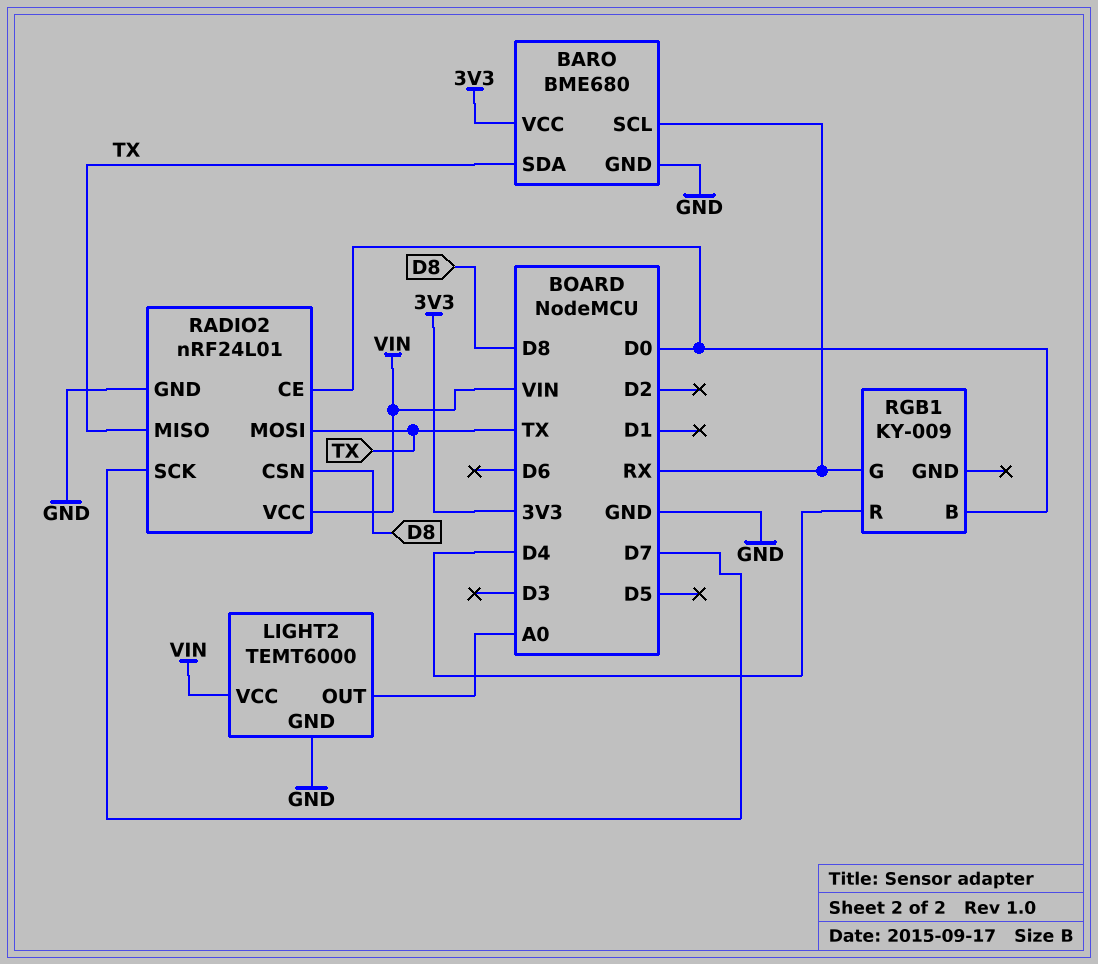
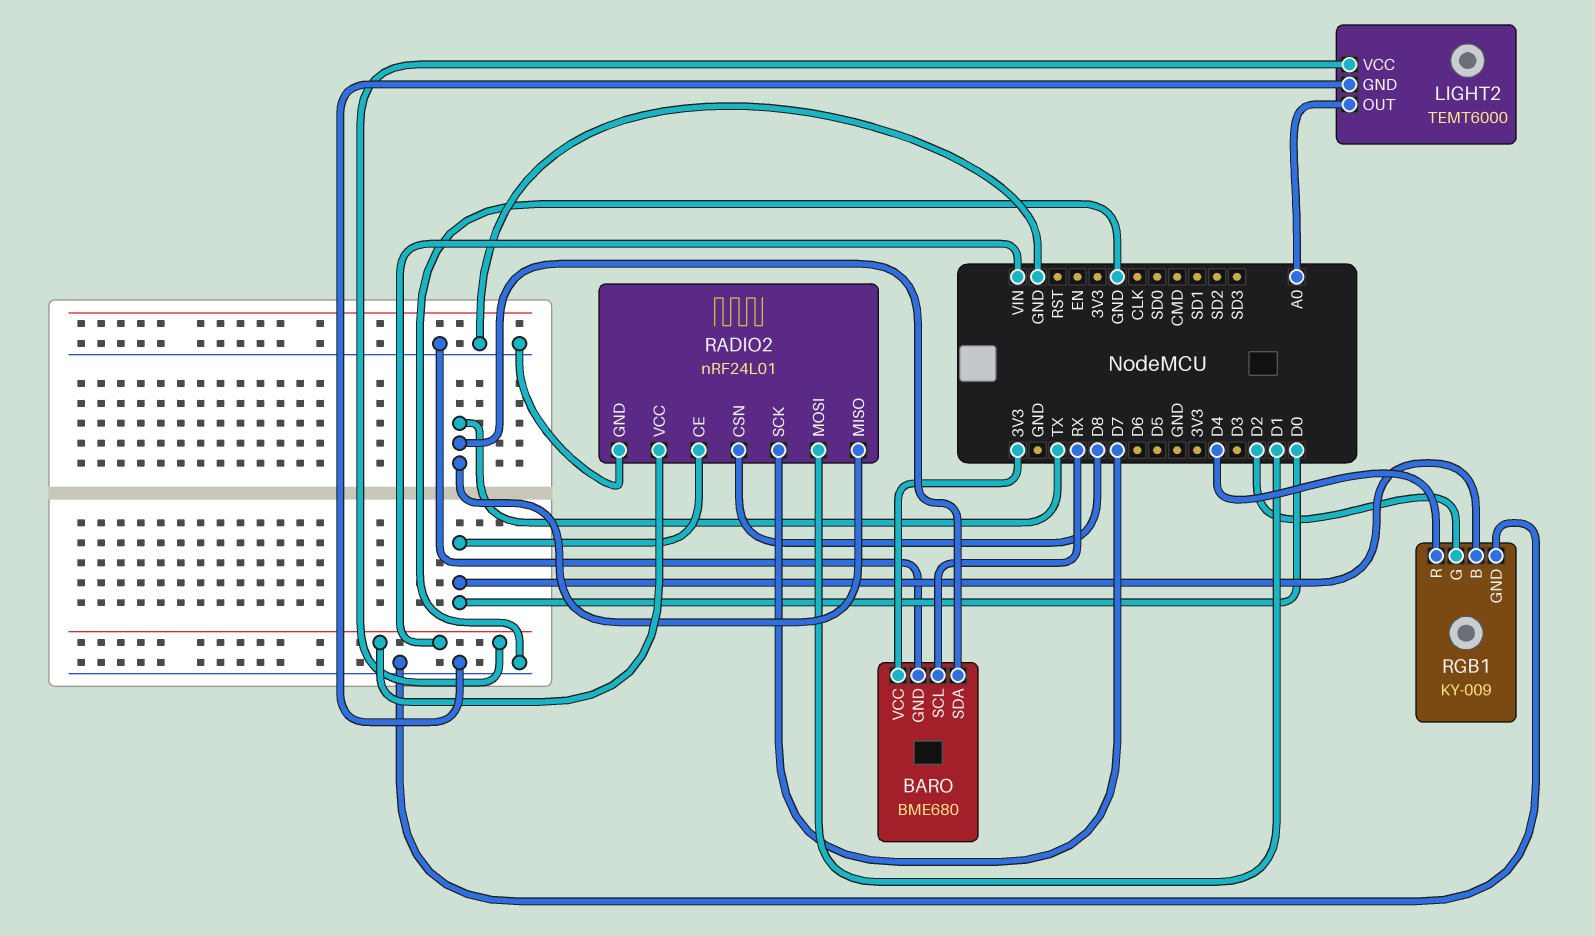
RADIO2 pin MOSI: TX -> D1
RGB1 pin G: RX -> D2
RGB1 pin GND: none -> GND

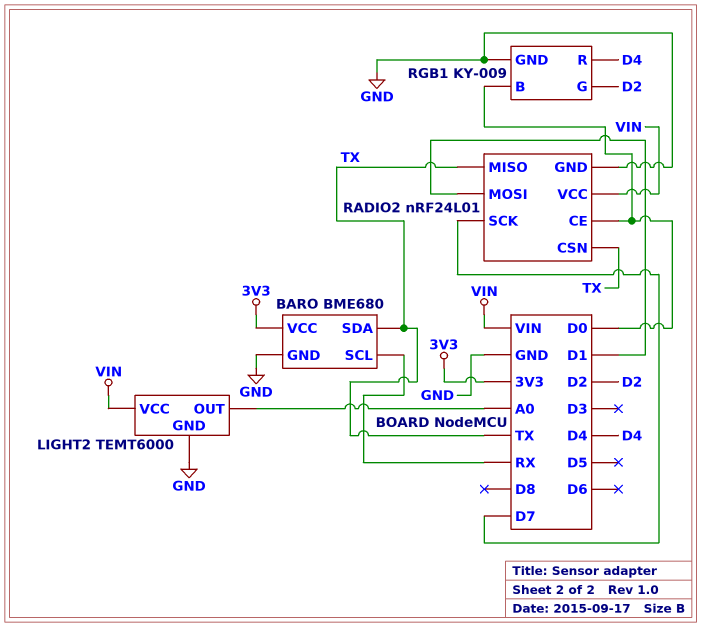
RADIO2 pin CSN: D8 -> TX

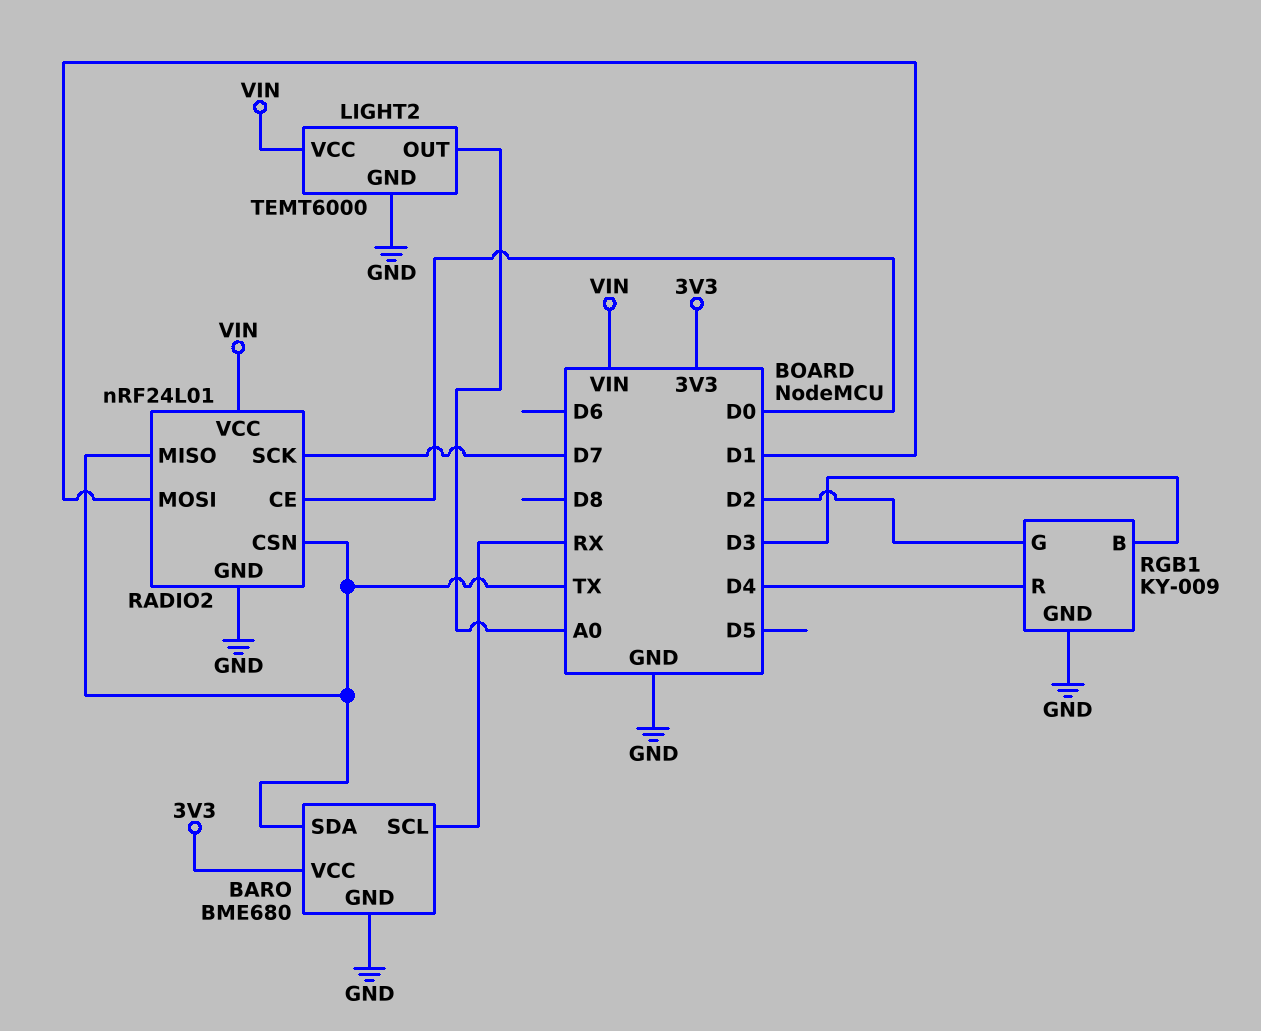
RGB1 pin B: D0 -> D3

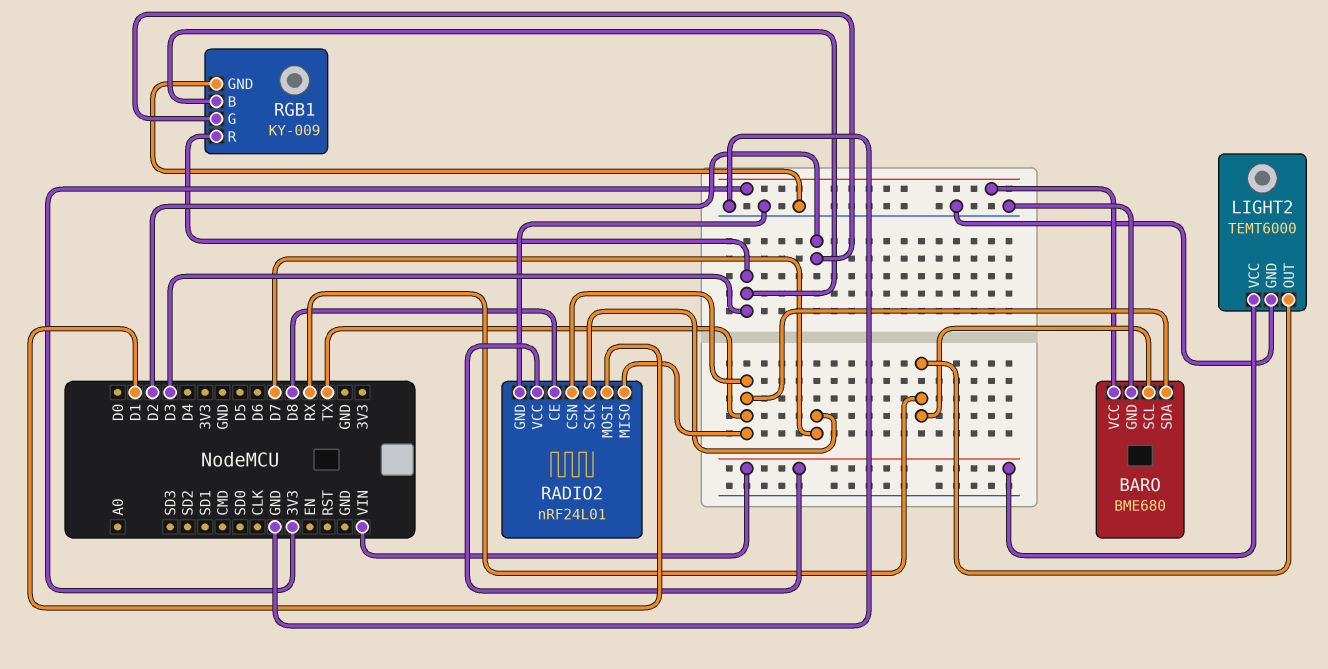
LIGHT2 pin OUT: A0 -> RX
RADIO2 pin CE: D0 -> D8
RGB1 pin R: D4 -> D3

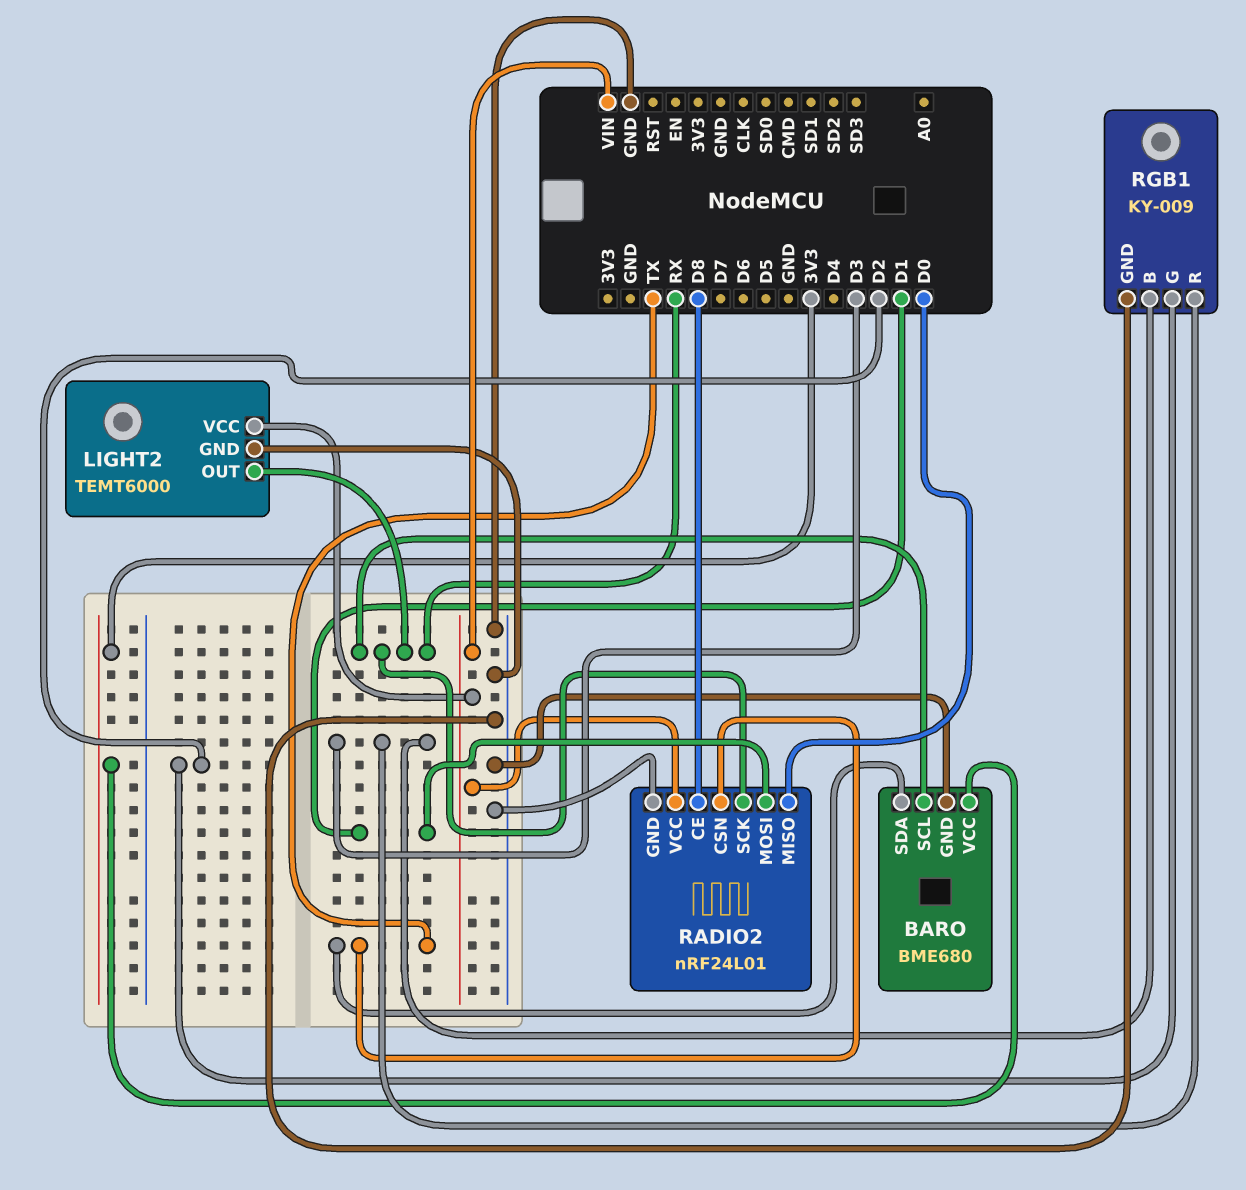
RADIO2 pin MISO: TX -> D0
RADIO2 pin SCK: D7 -> RX

